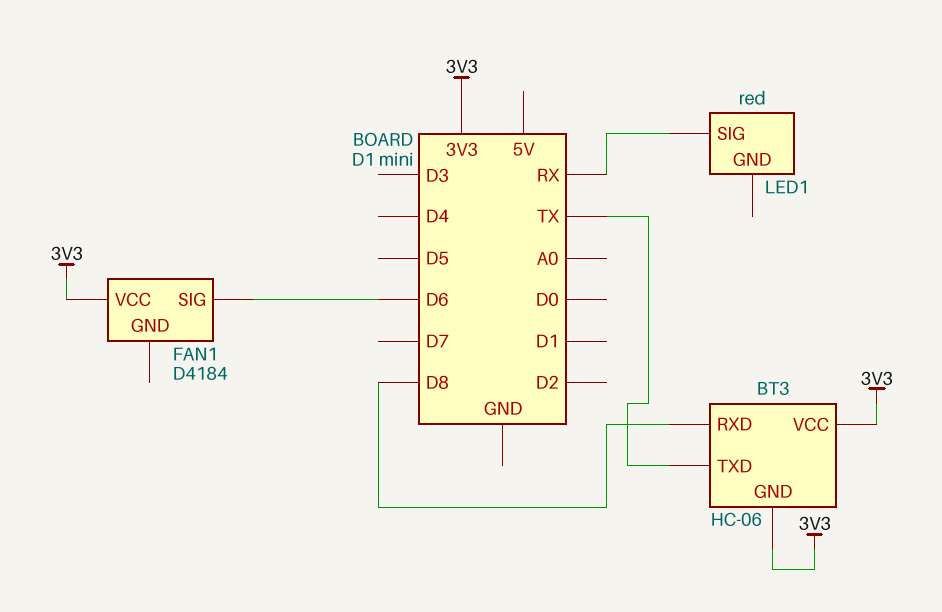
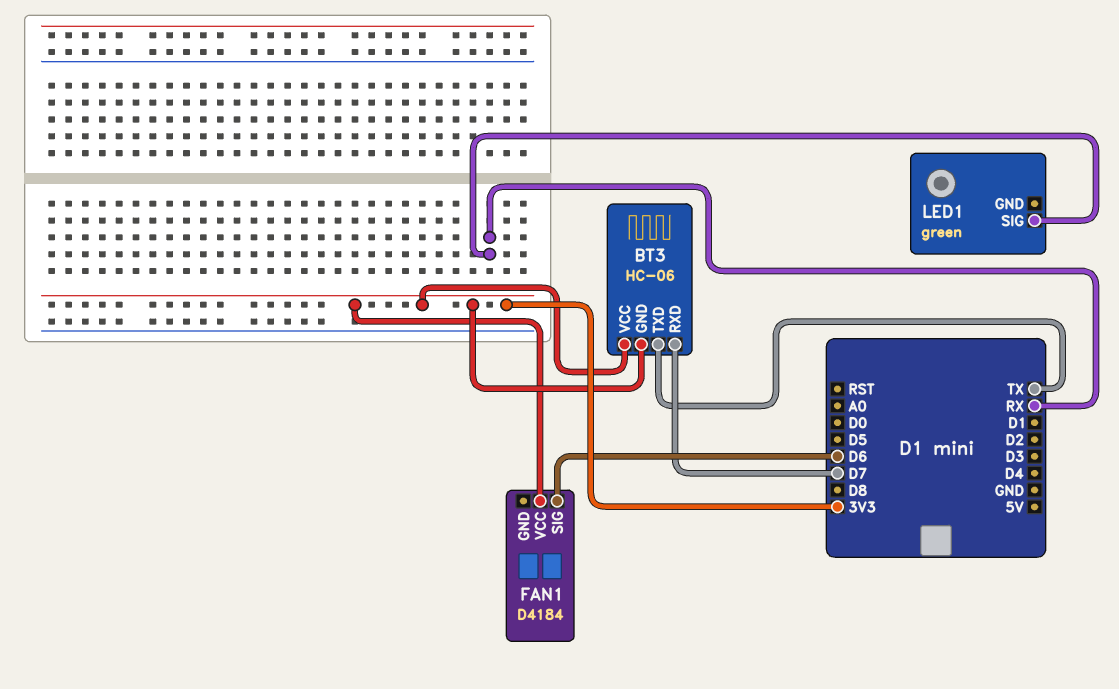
BT3 pin RXD: D8 -> D7
LED1: red -> green

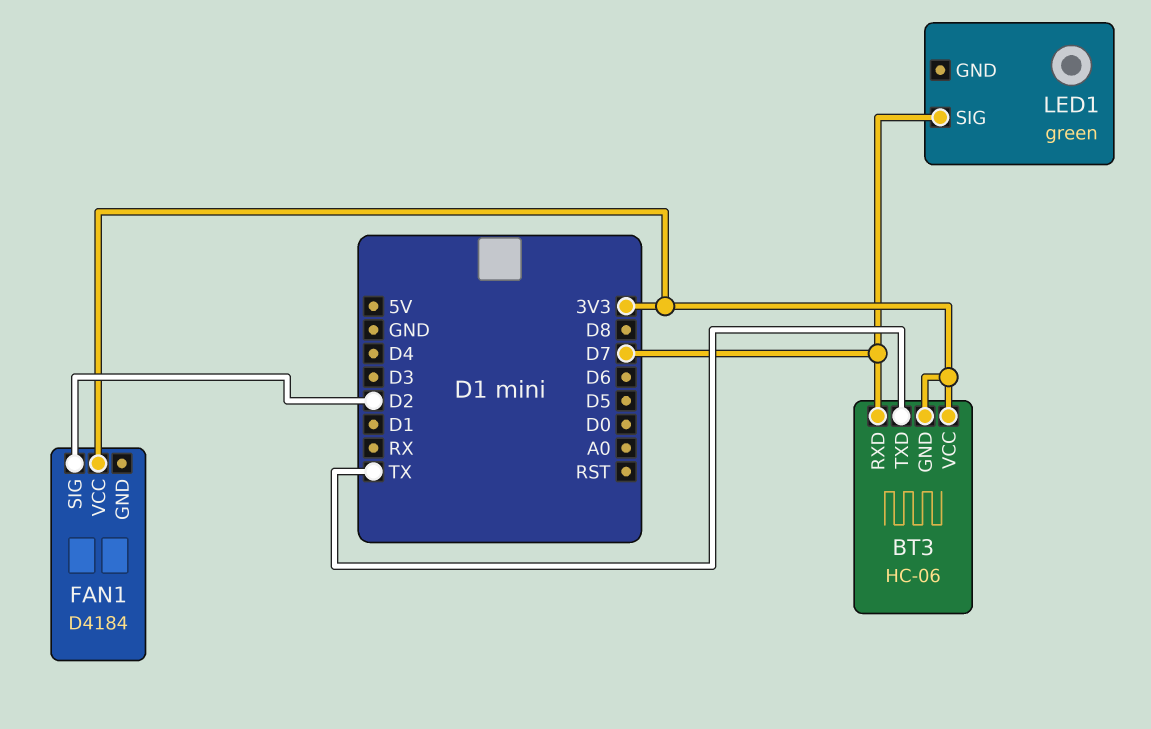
FAN1 pin SIG: D6 -> D2
LED1 pin SIG: RX -> D7

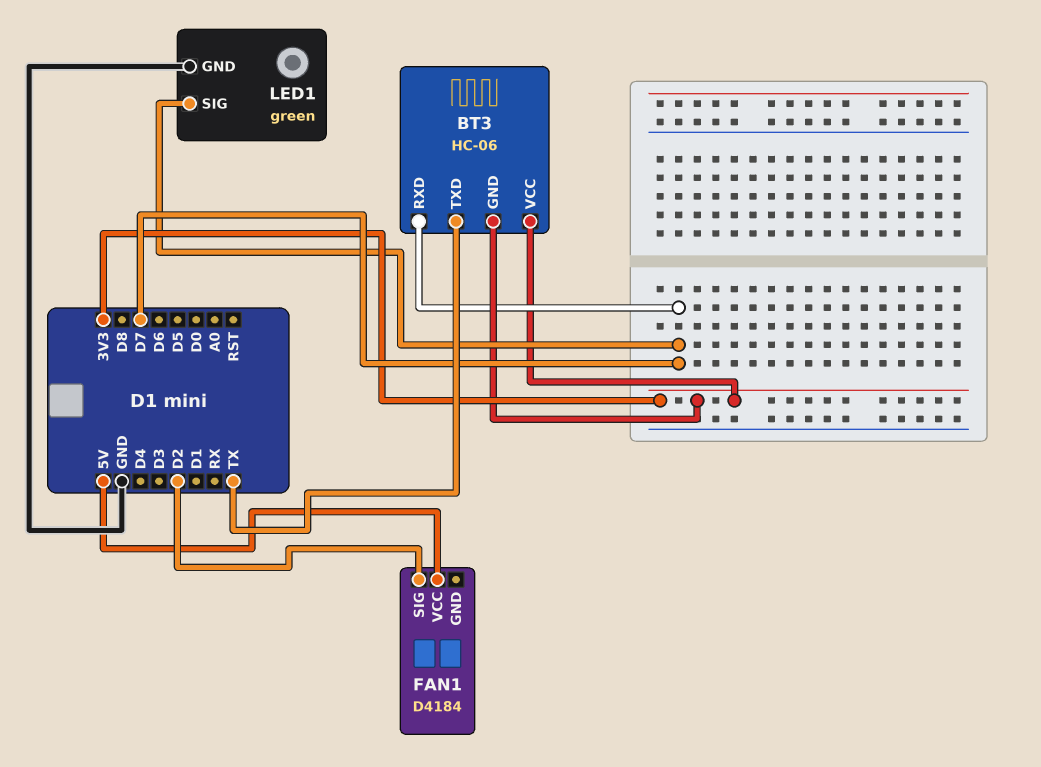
FAN1 pin VCC: 3V3 -> 5V
LED1 pin GND: none -> GND

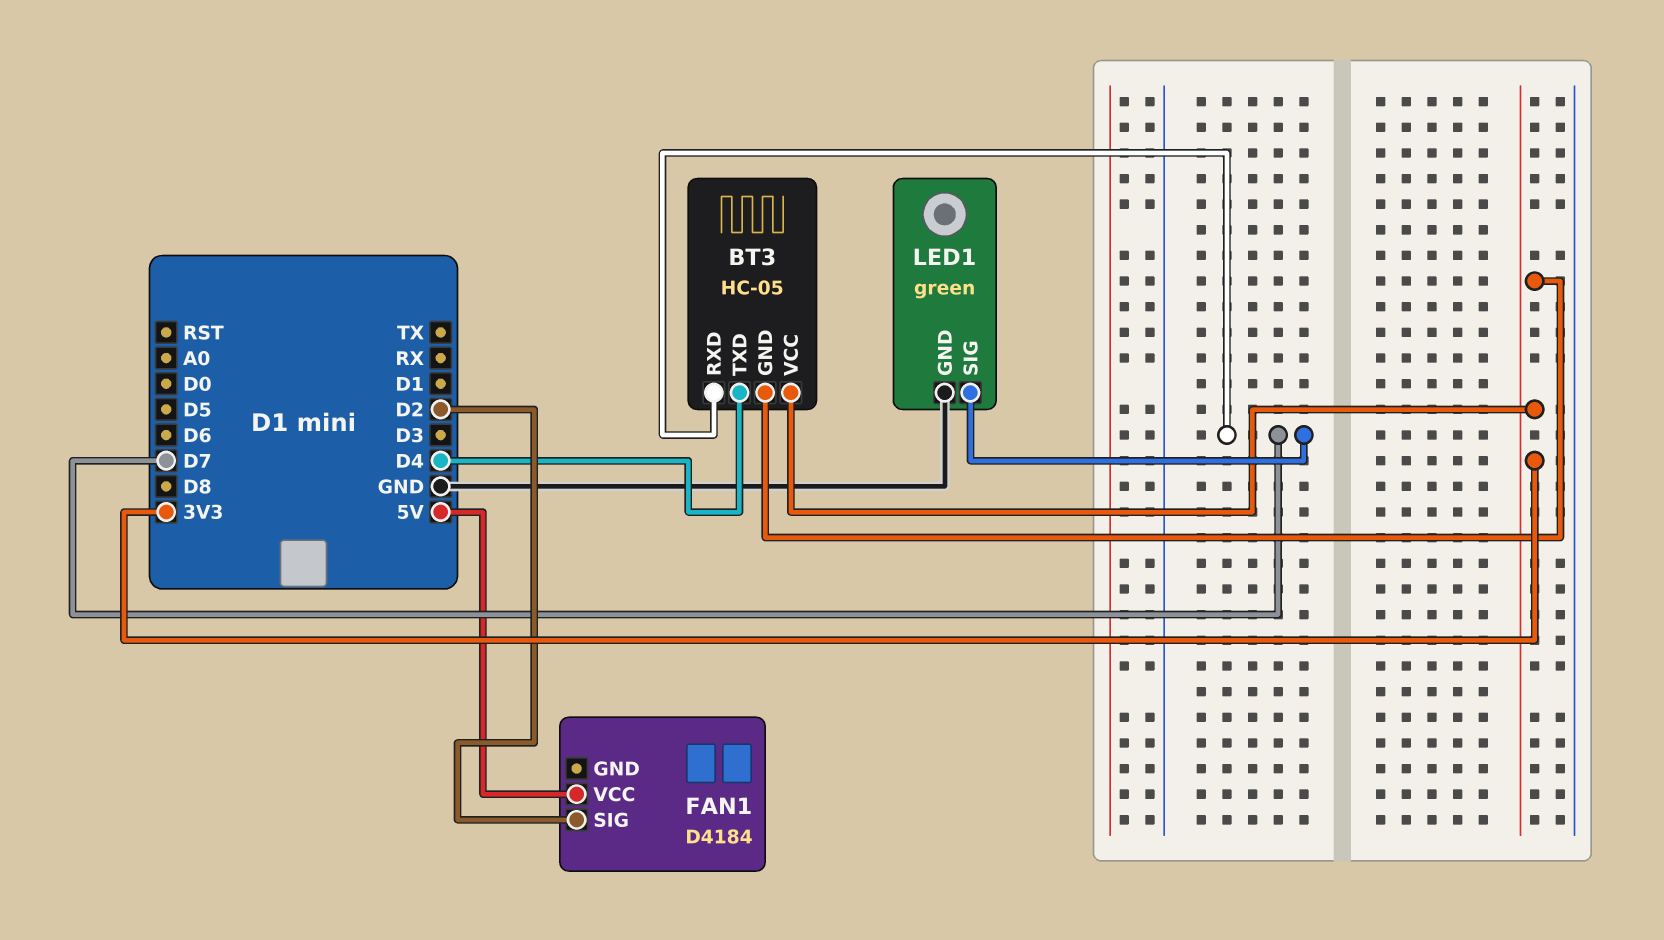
BT3: HC-06 -> HC-05
BT3 pin TXD: TX -> D4

